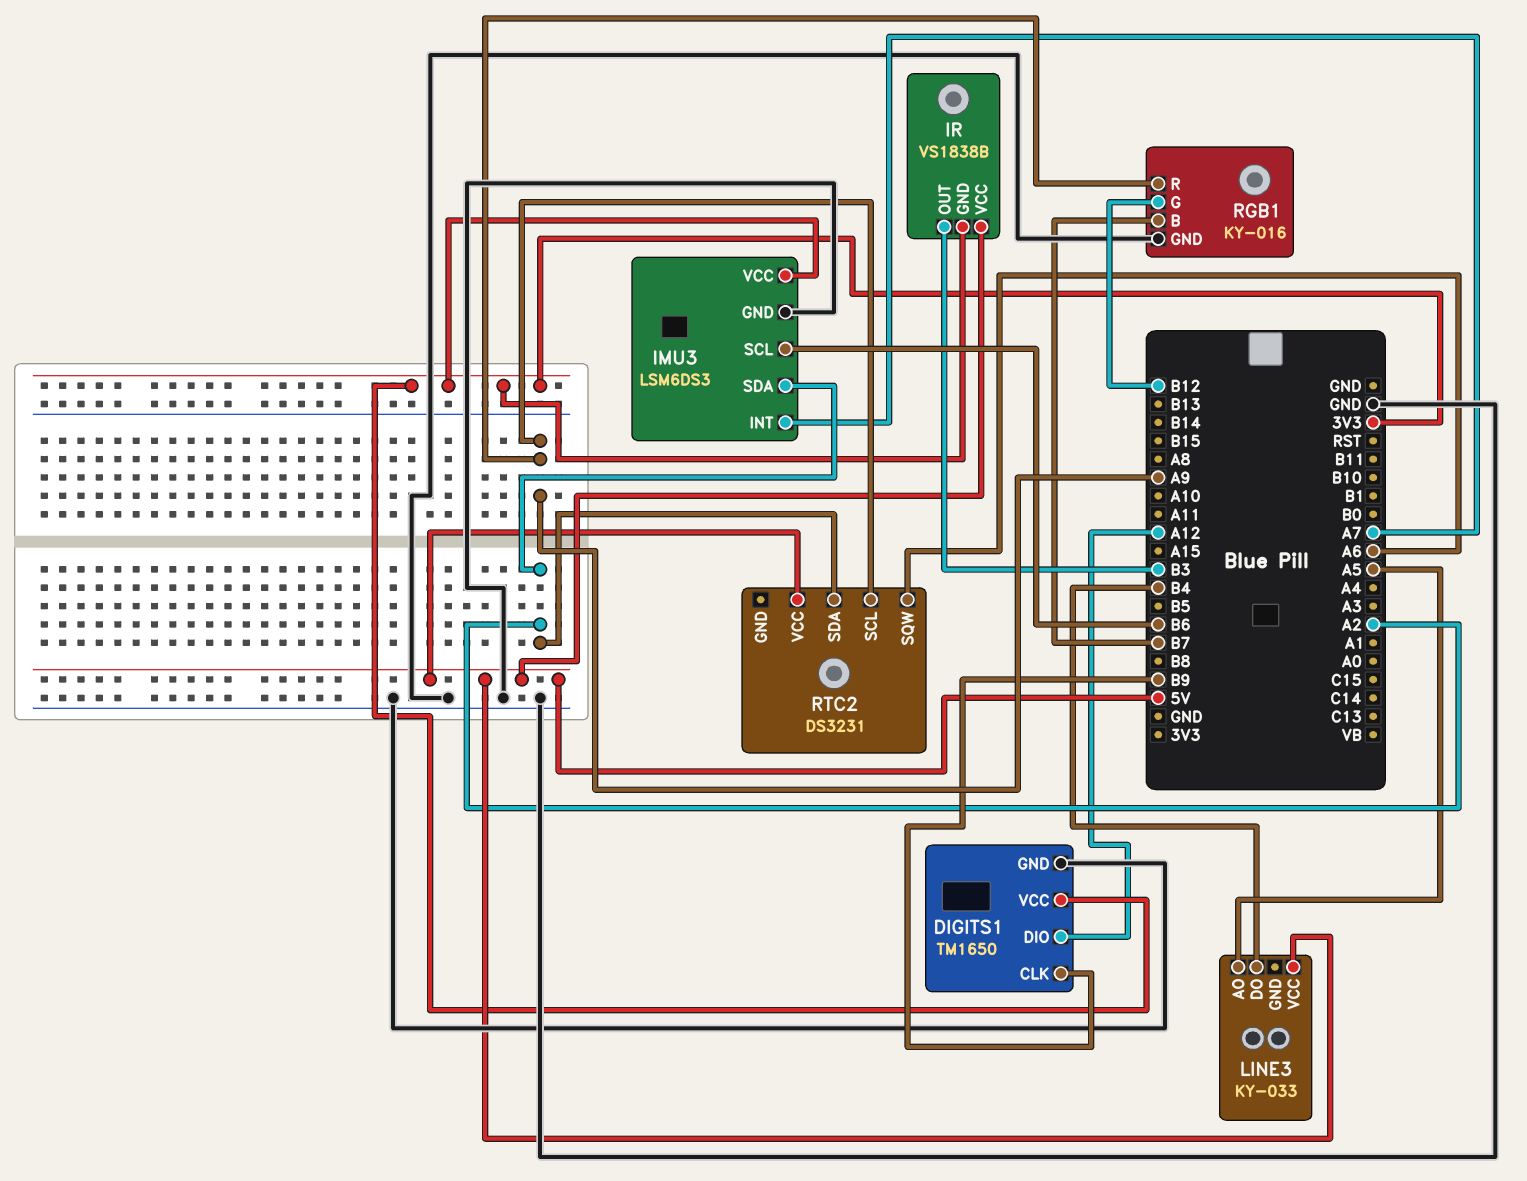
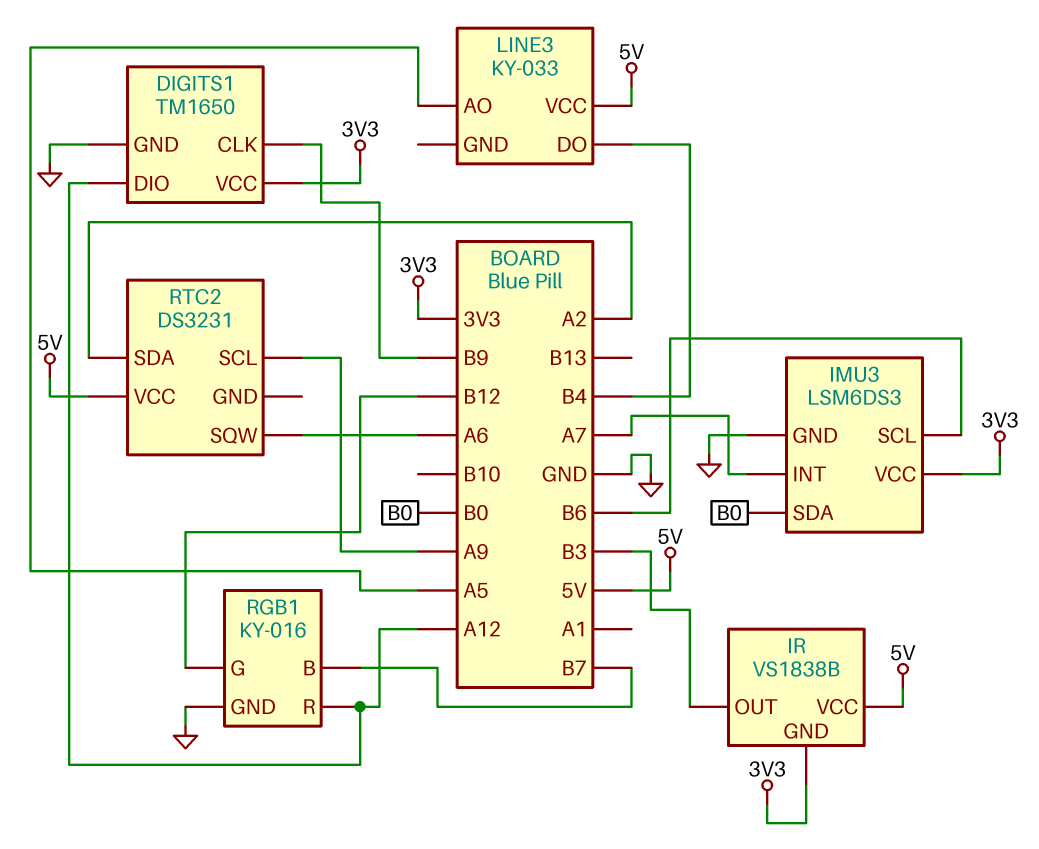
IMU3 pin SDA: A2 -> B0
RGB1 pin R: A9 -> A12

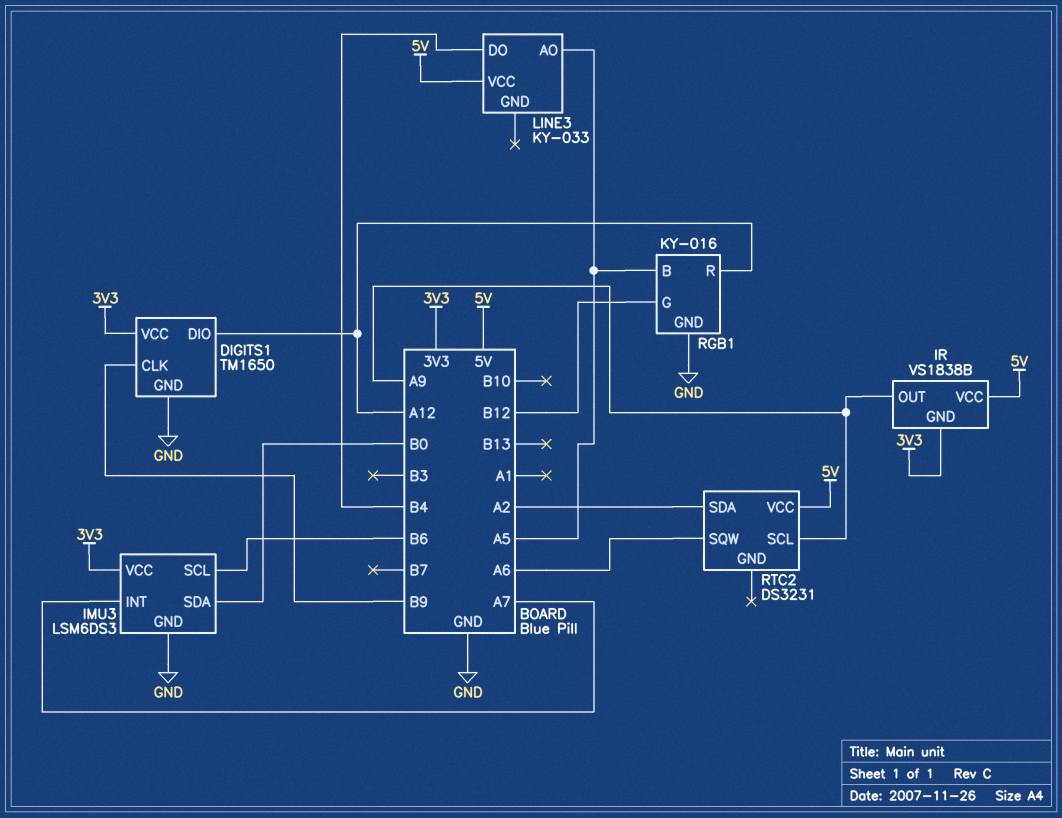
IR pin OUT: B3 -> A9
RGB1 pin B: B7 -> A5

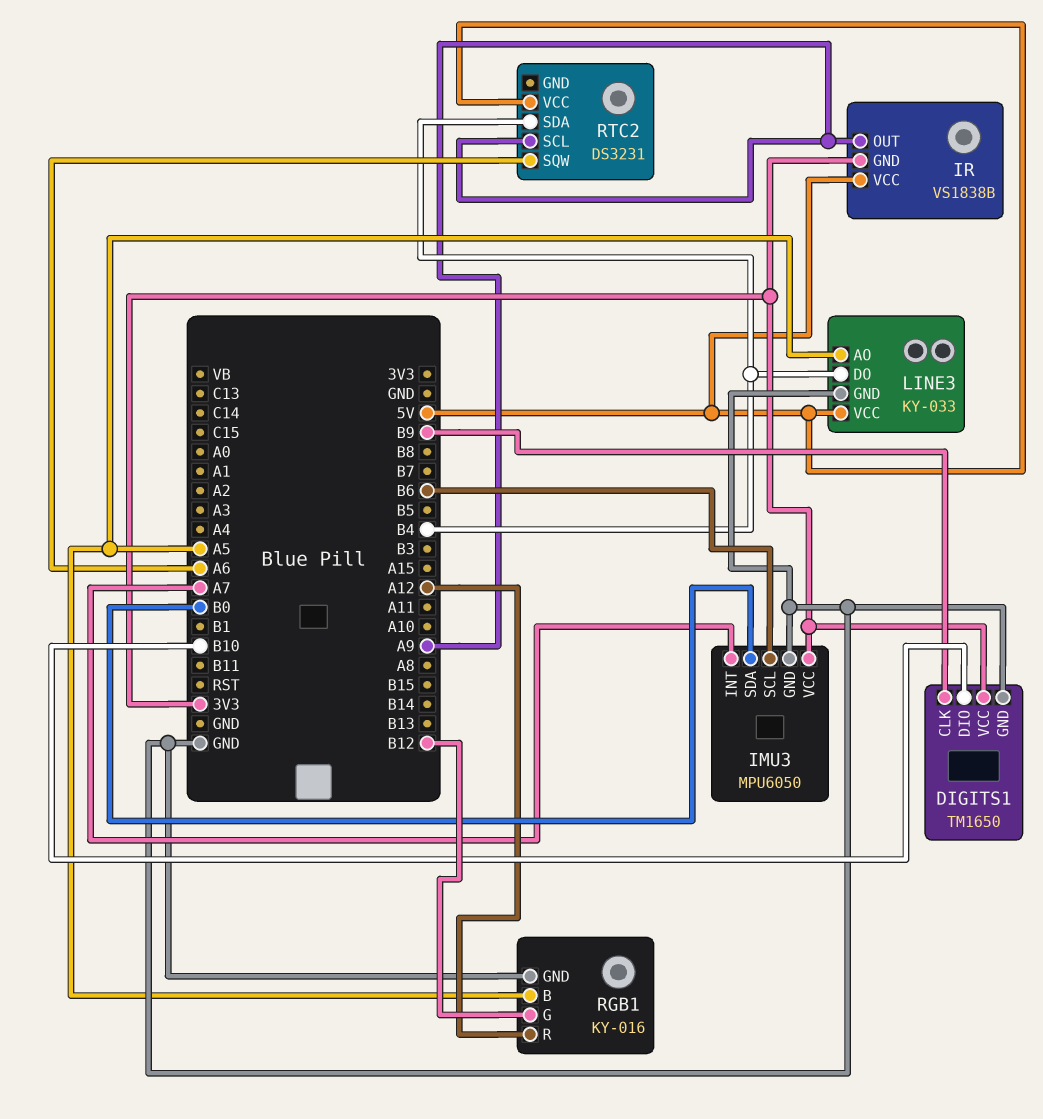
DIGITS1 pin DIO: A12 -> B10
IMU3: LSM6DS3 -> MPU6050
LINE3 pin GND: none -> GND
RTC2 pin SDA: A2 -> B4

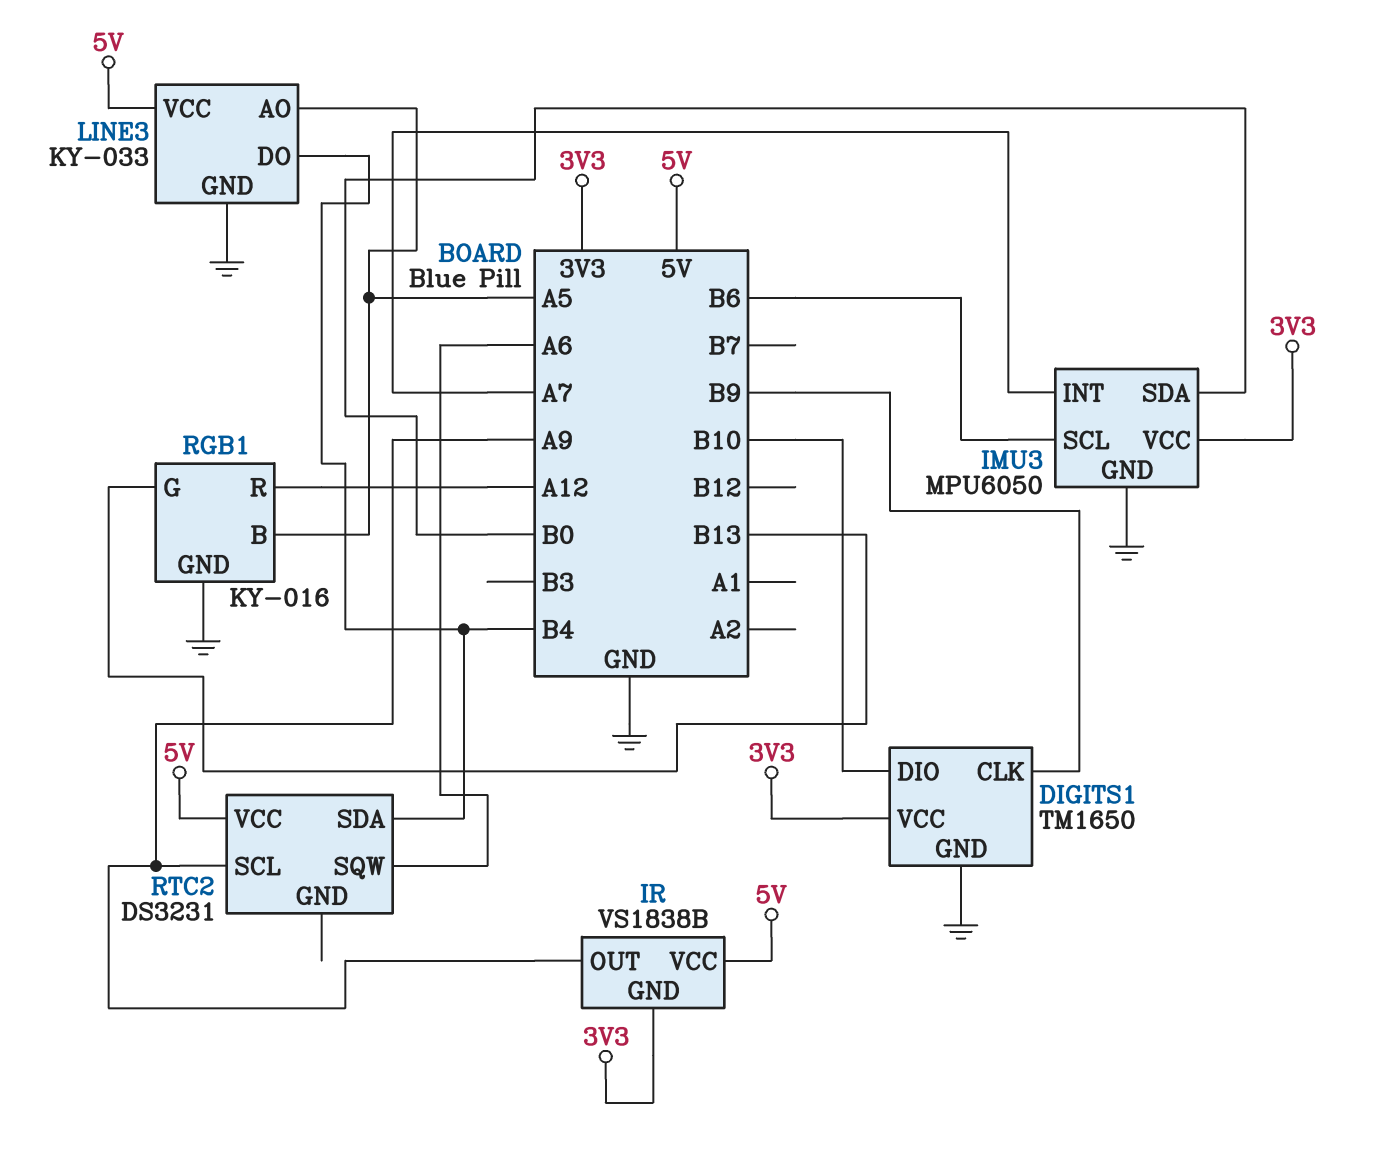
RGB1 pin G: B12 -> B13

